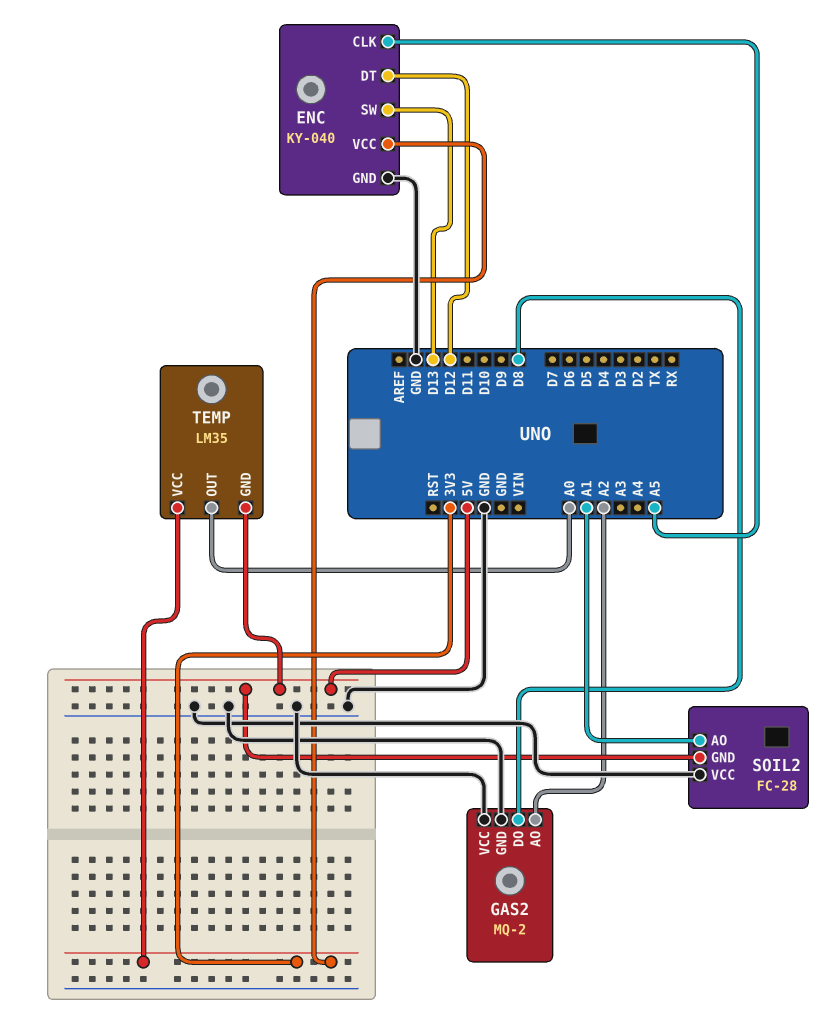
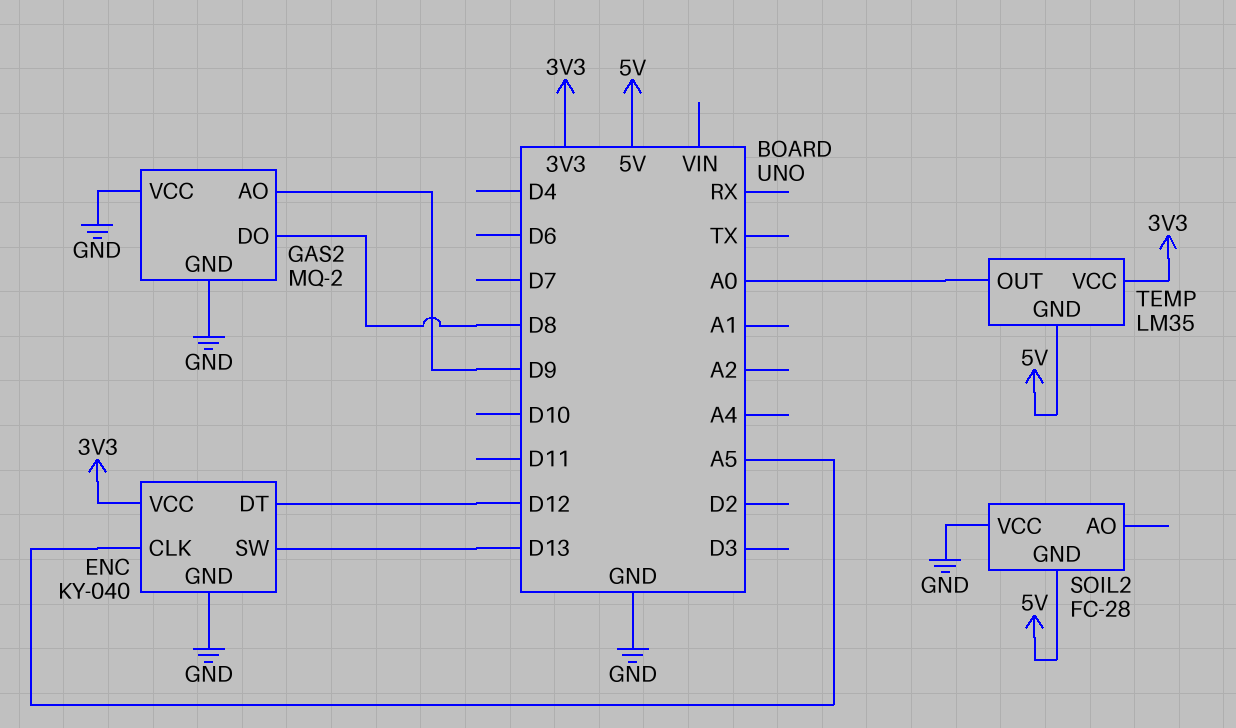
GAS2 pin AO: A2 -> D9
SOIL2 pin AO: A1 -> none

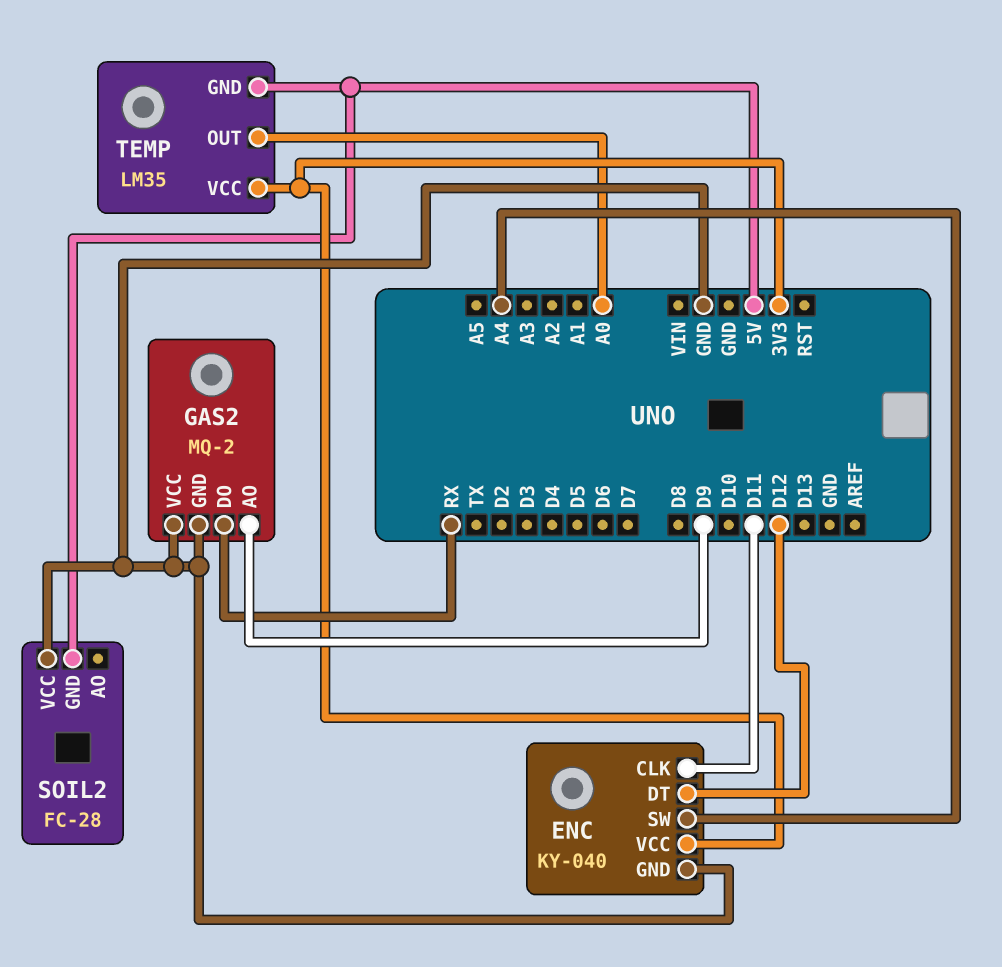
ENC pin CLK: A5 -> D11
ENC pin SW: D13 -> A4
GAS2 pin DO: D8 -> RX

